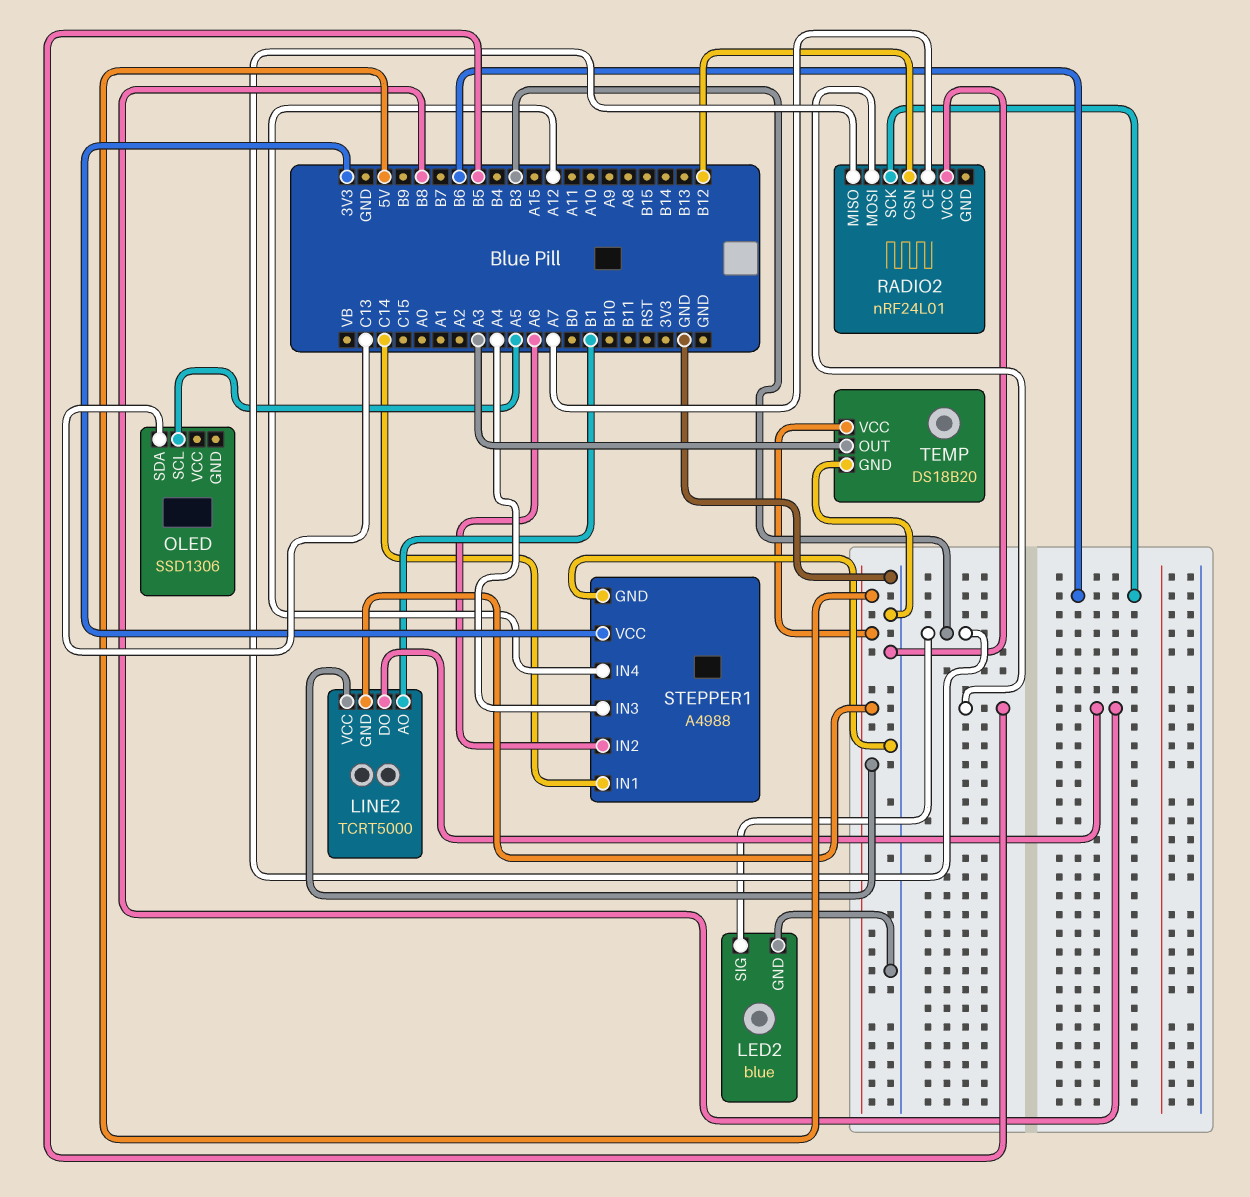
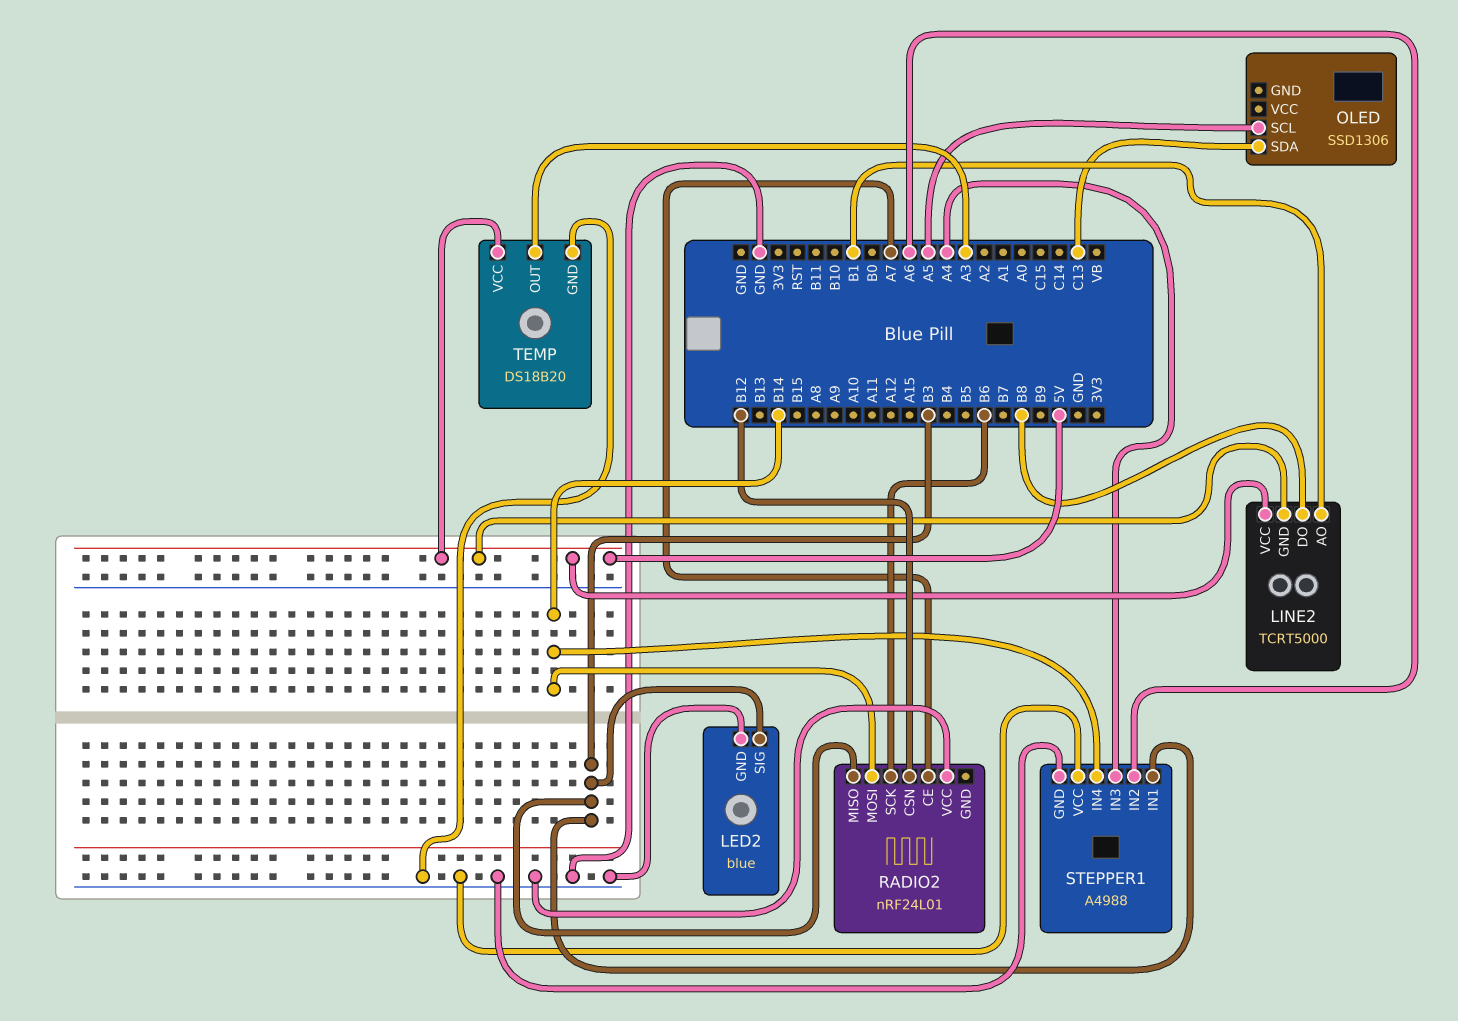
RADIO2 pin MOSI: B5 -> B14
STEPPER1 pin IN1: C14 -> B3
STEPPER1 pin IN4: A12 -> B14
STEPPER1 pin VCC: 3V3 -> GND

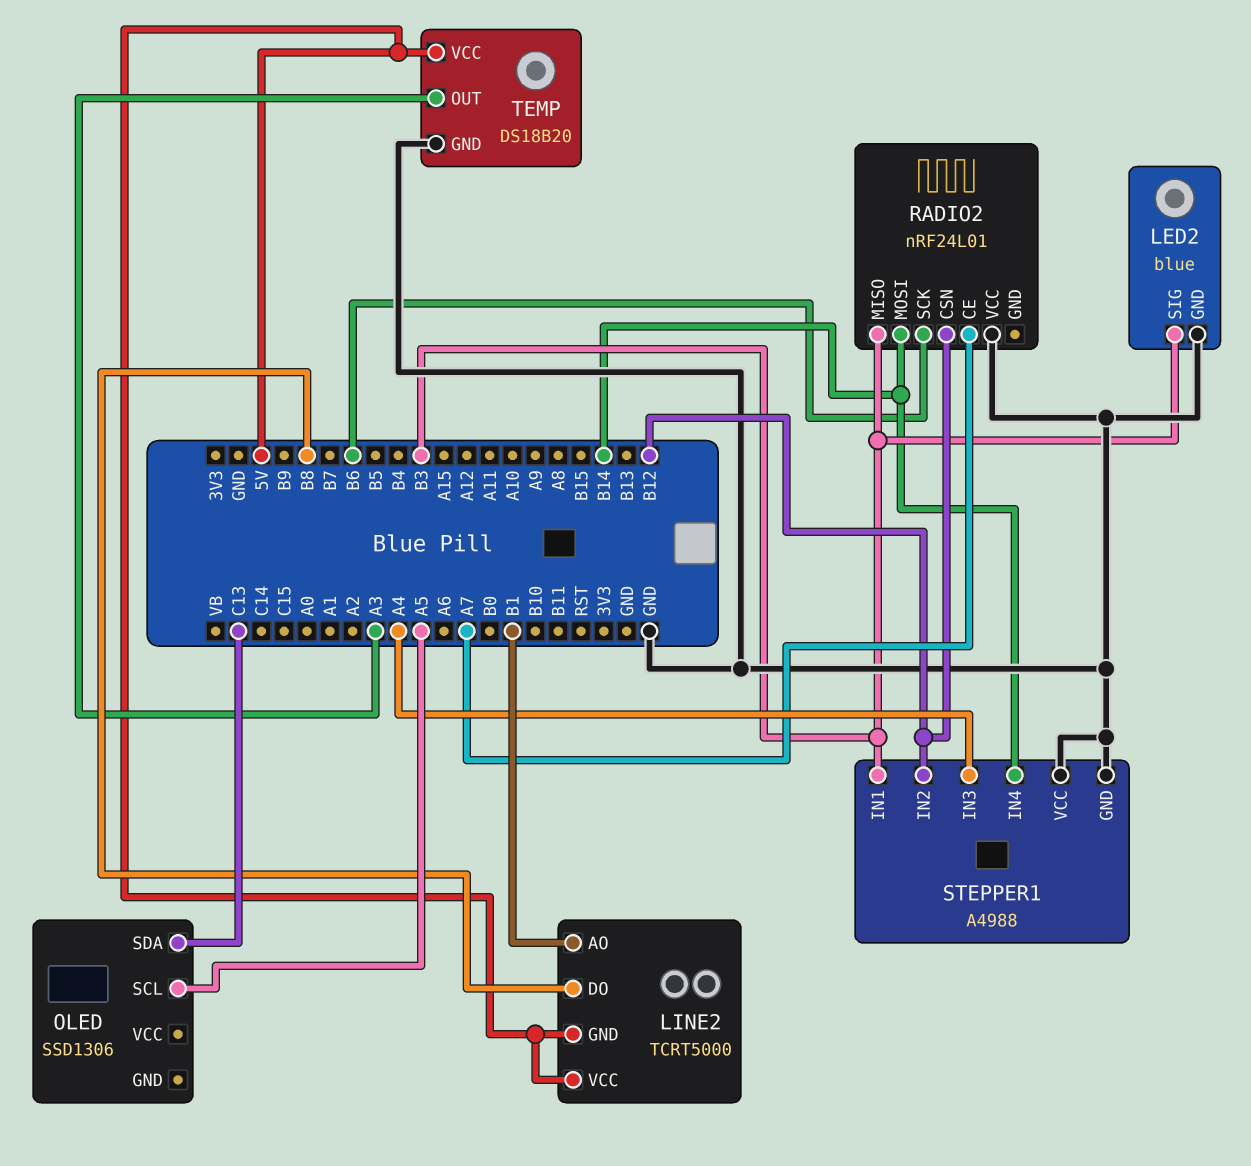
STEPPER1 pin IN2: A6 -> B12

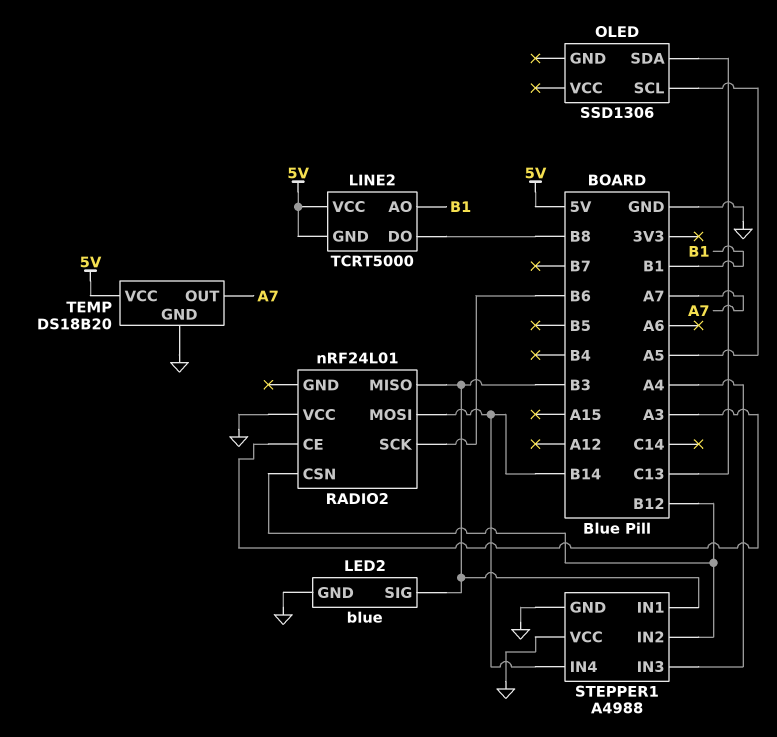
RADIO2 pin CE: A7 -> A3
TEMP pin OUT: A3 -> A7

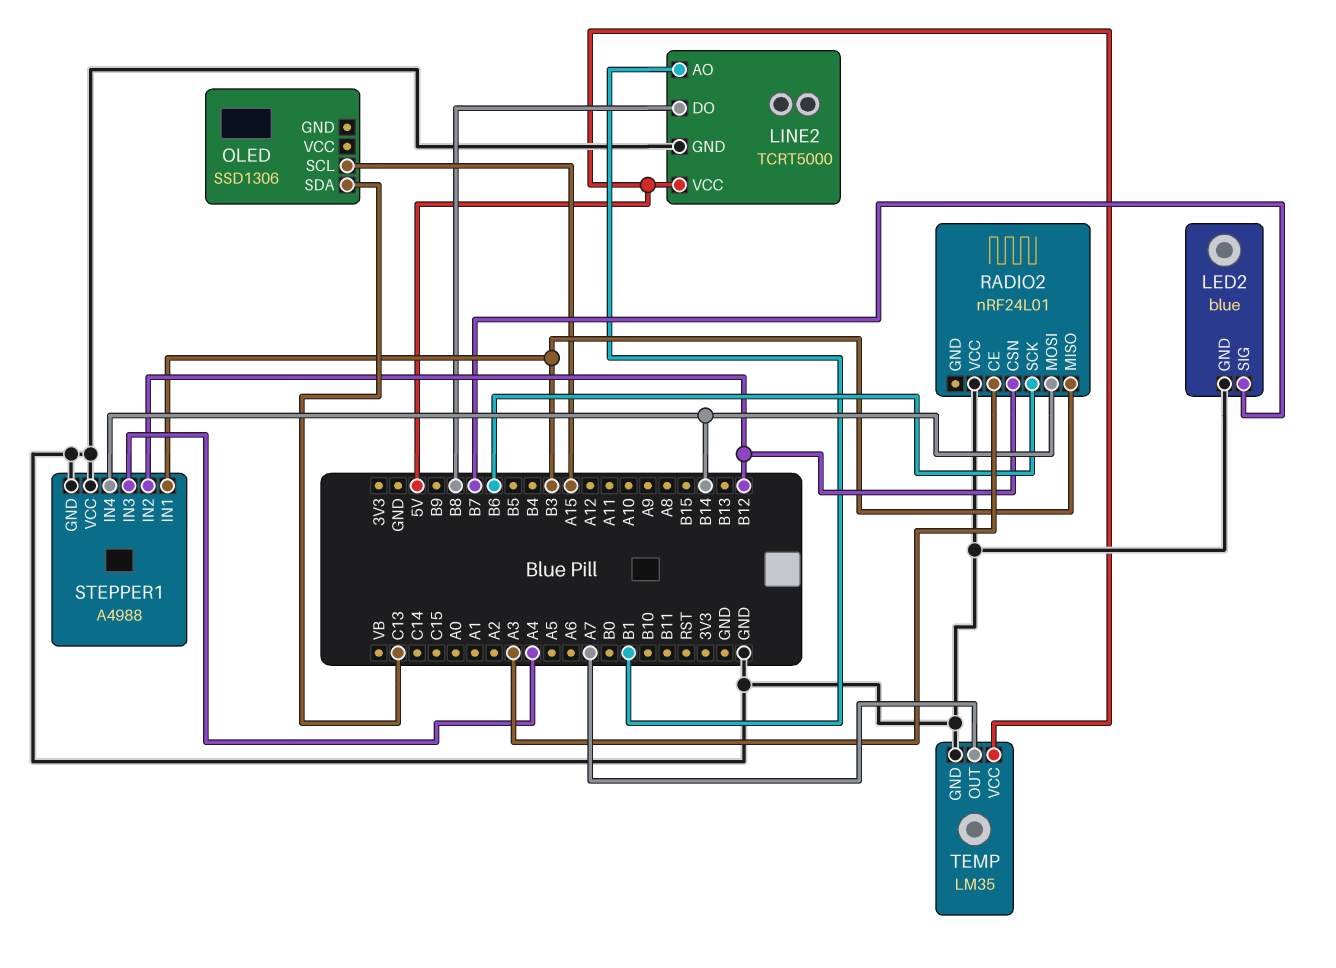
LED2 pin SIG: B3 -> B7
LINE2 pin GND: 5V -> GND
OLED pin SCL: A5 -> A15
TEMP: DS18B20 -> LM35

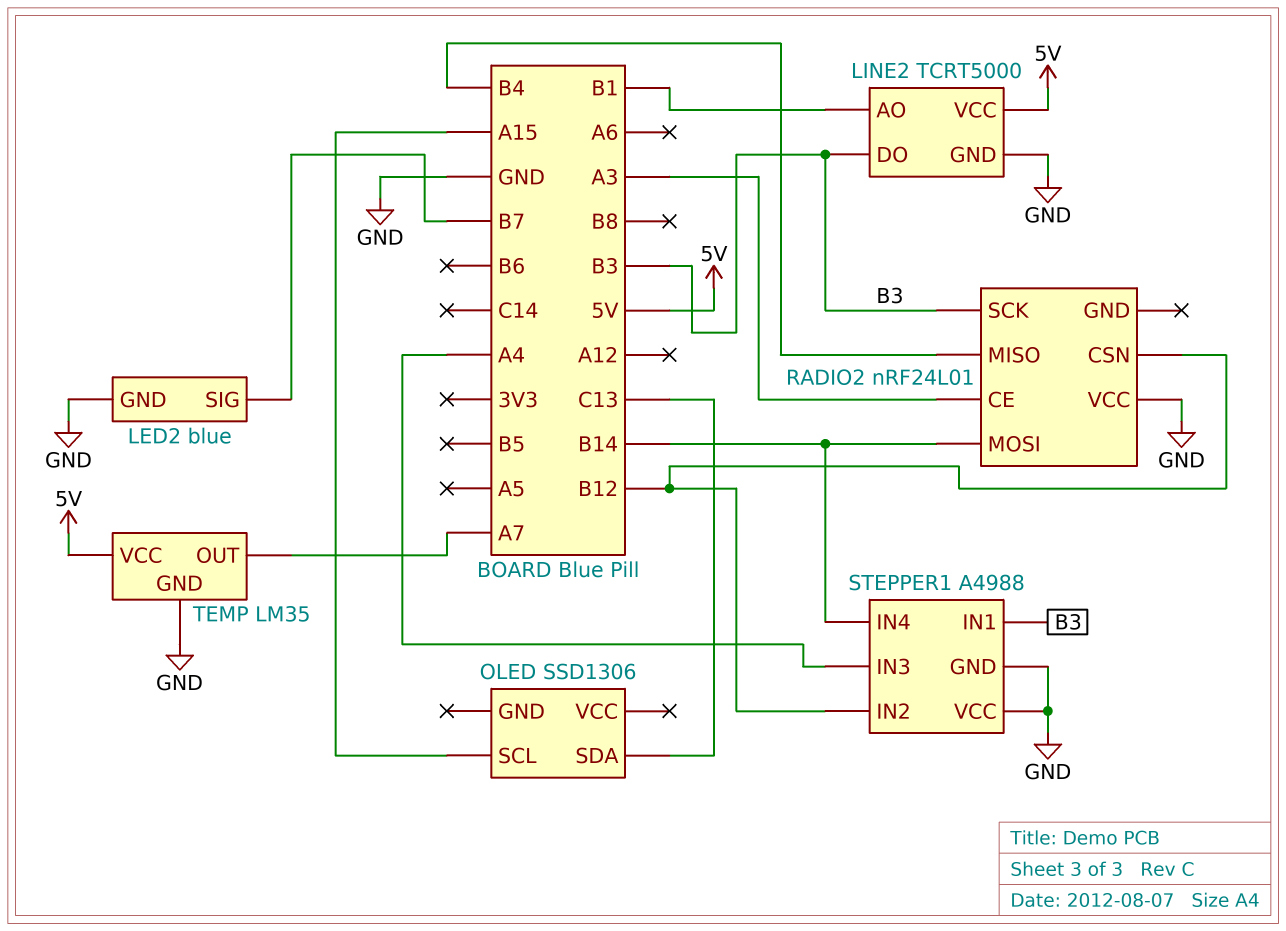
LINE2 pin DO: B8 -> B3
RADIO2 pin MISO: B3 -> B4
RADIO2 pin SCK: B6 -> B3

